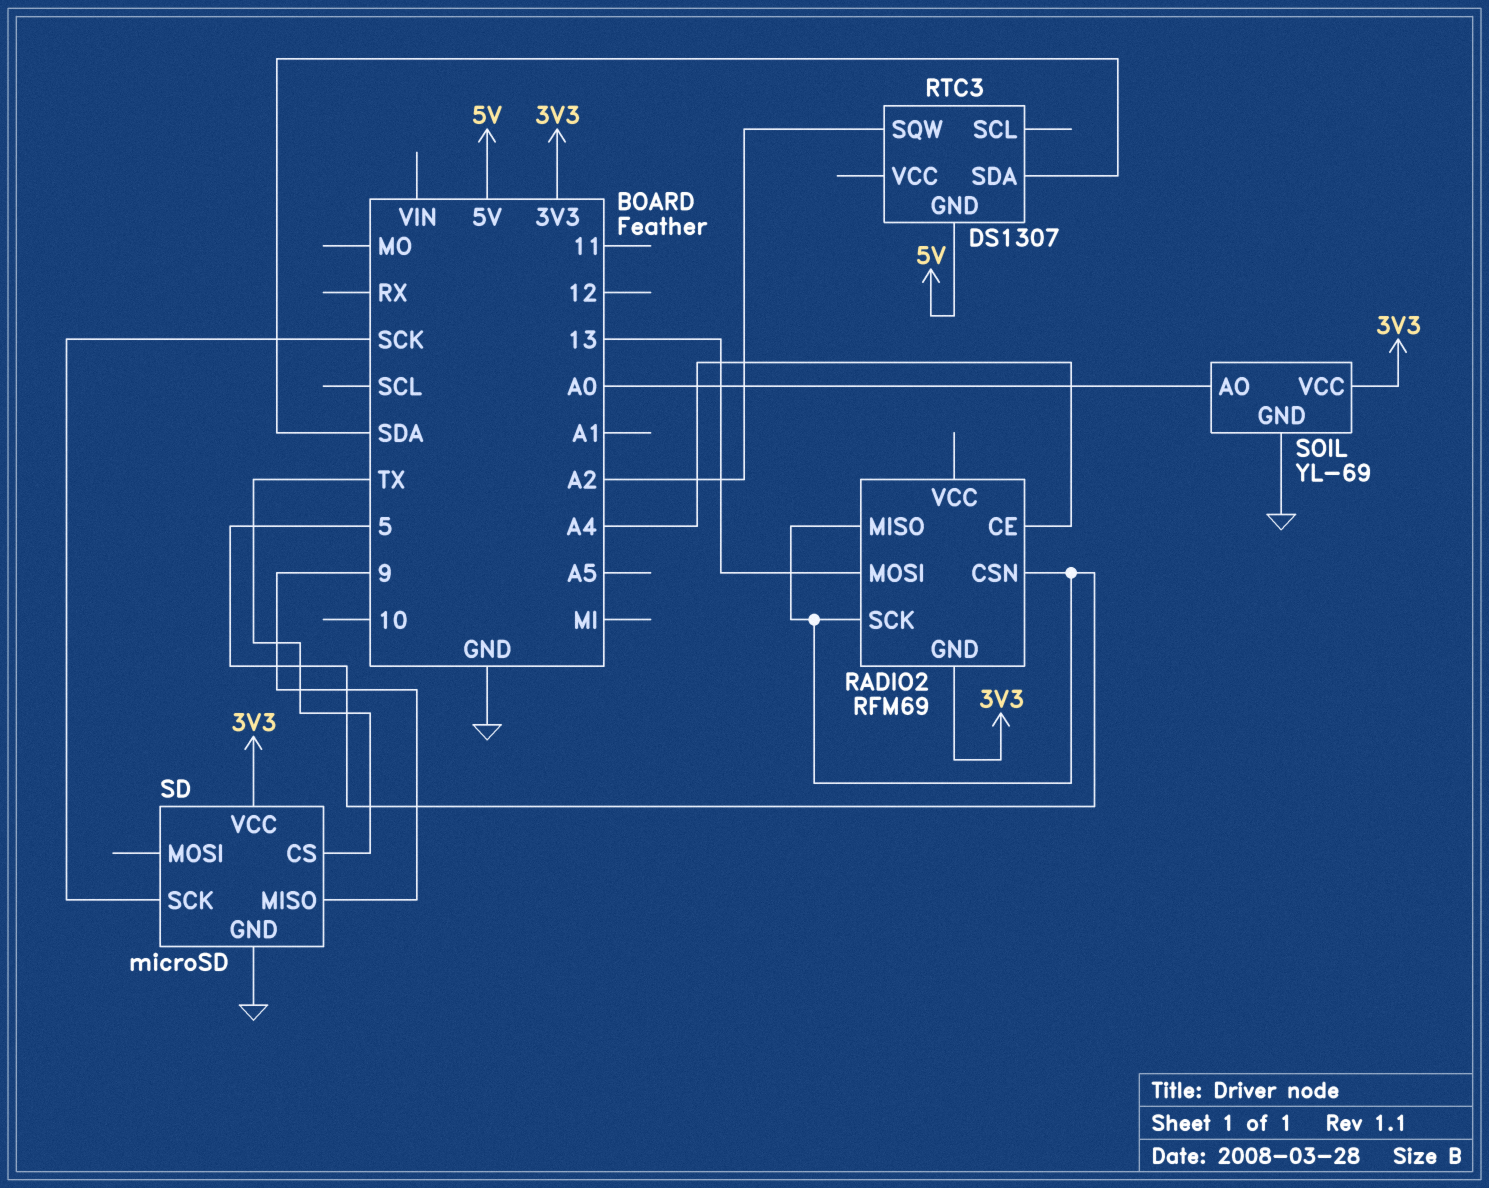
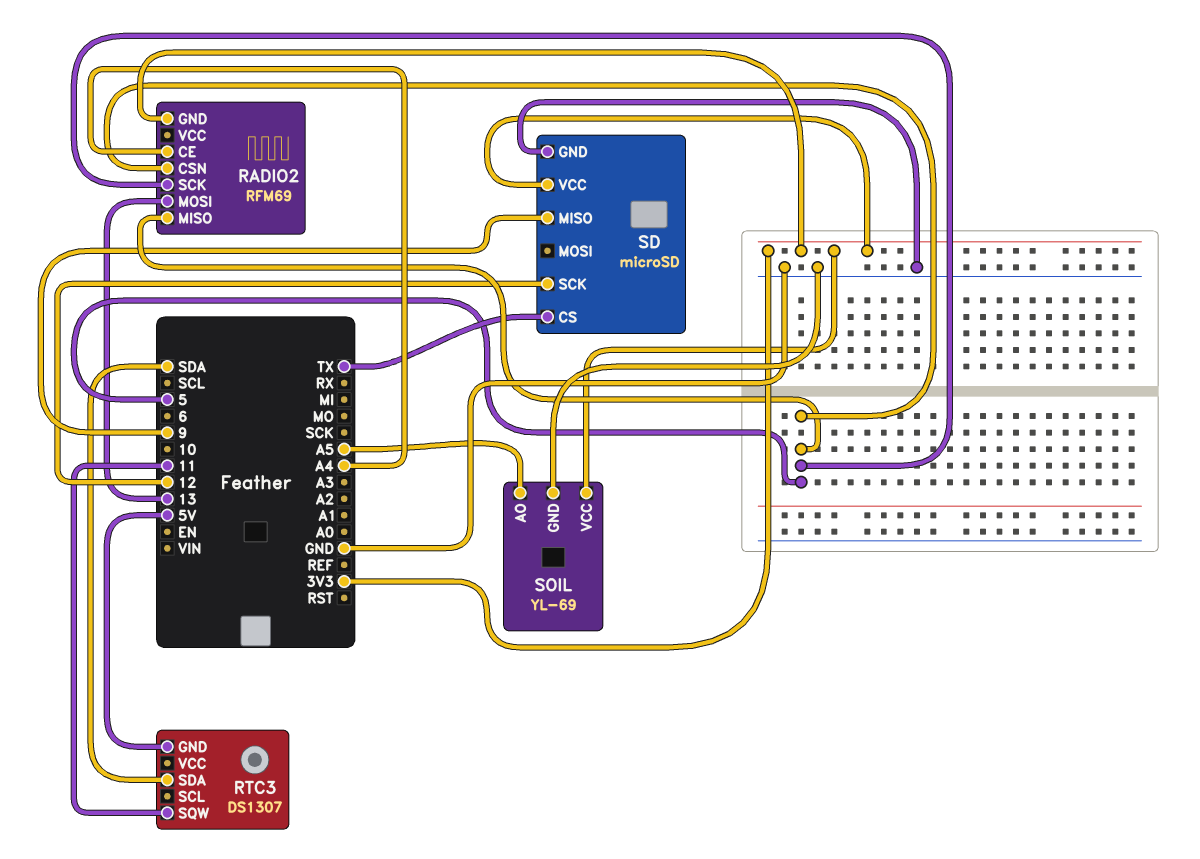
RTC3 pin SQW: A2 -> 11
SD pin SCK: SCK -> 12
SOIL pin AO: A0 -> A5

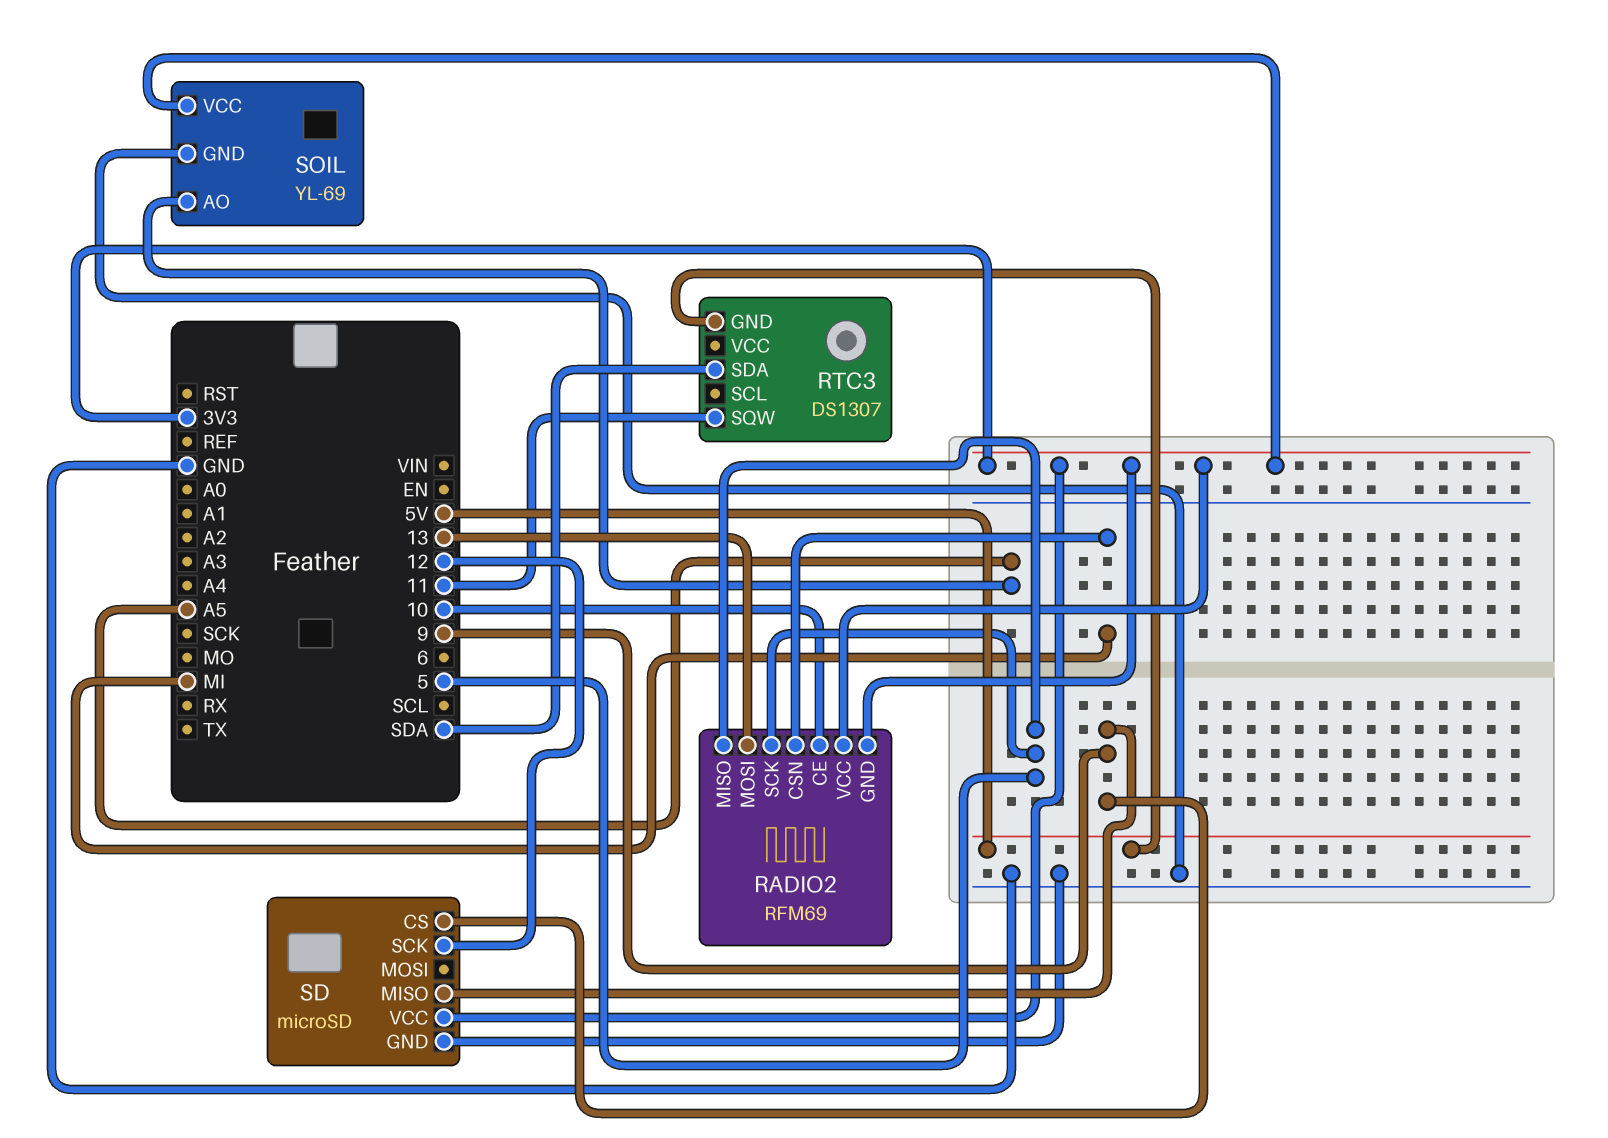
RADIO2 pin CE: A4 -> 10
RADIO2 pin CSN: 5 -> MI
RADIO2 pin VCC: none -> 3V3
SD pin CS: TX -> 9

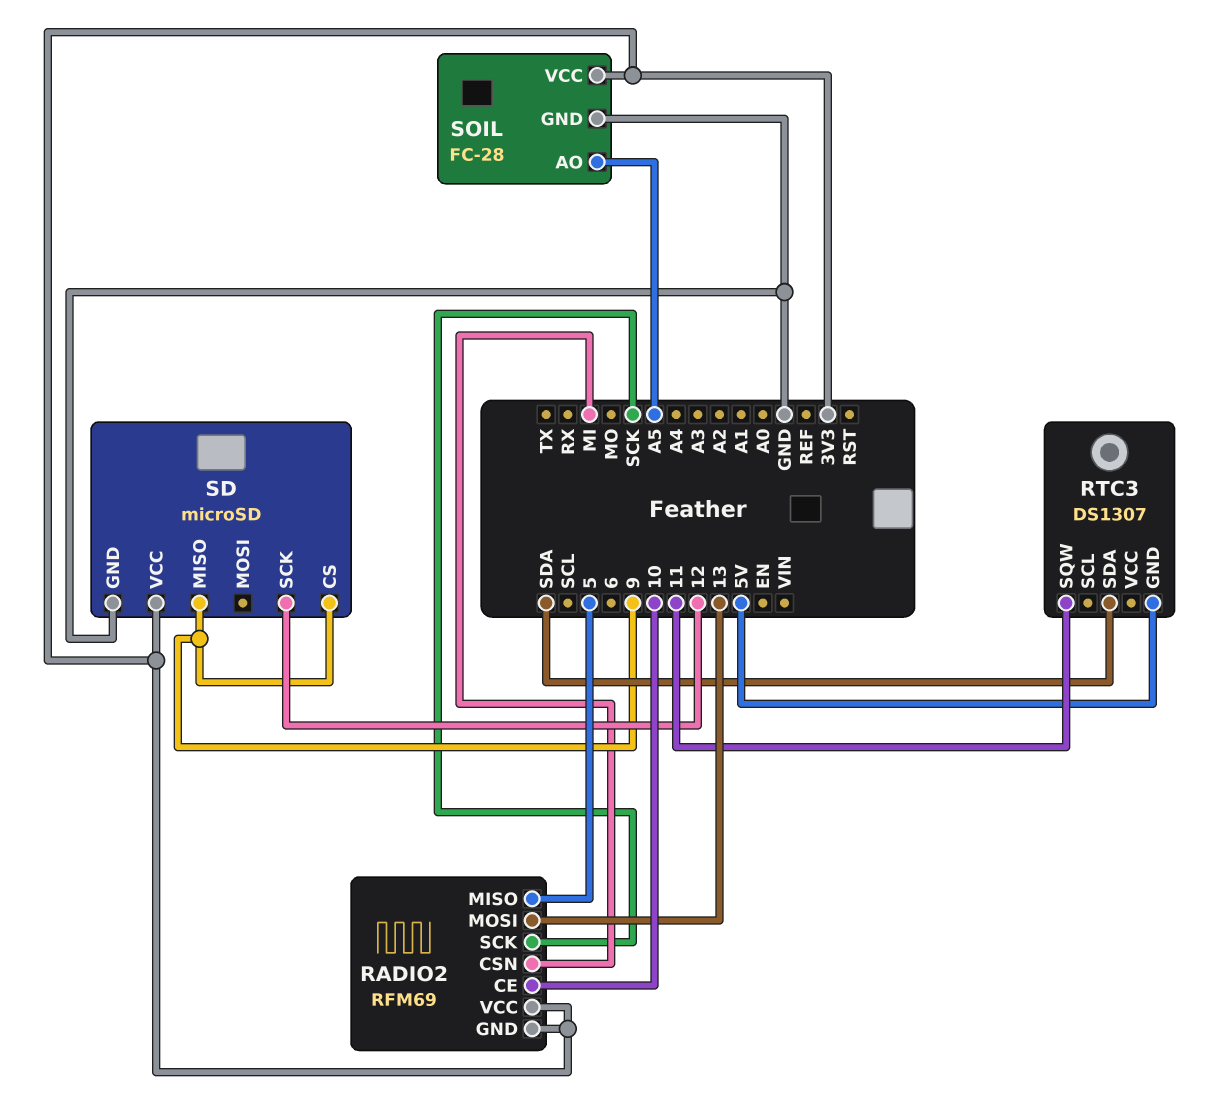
RADIO2 pin SCK: 5 -> SCK
SOIL: YL-69 -> FC-28

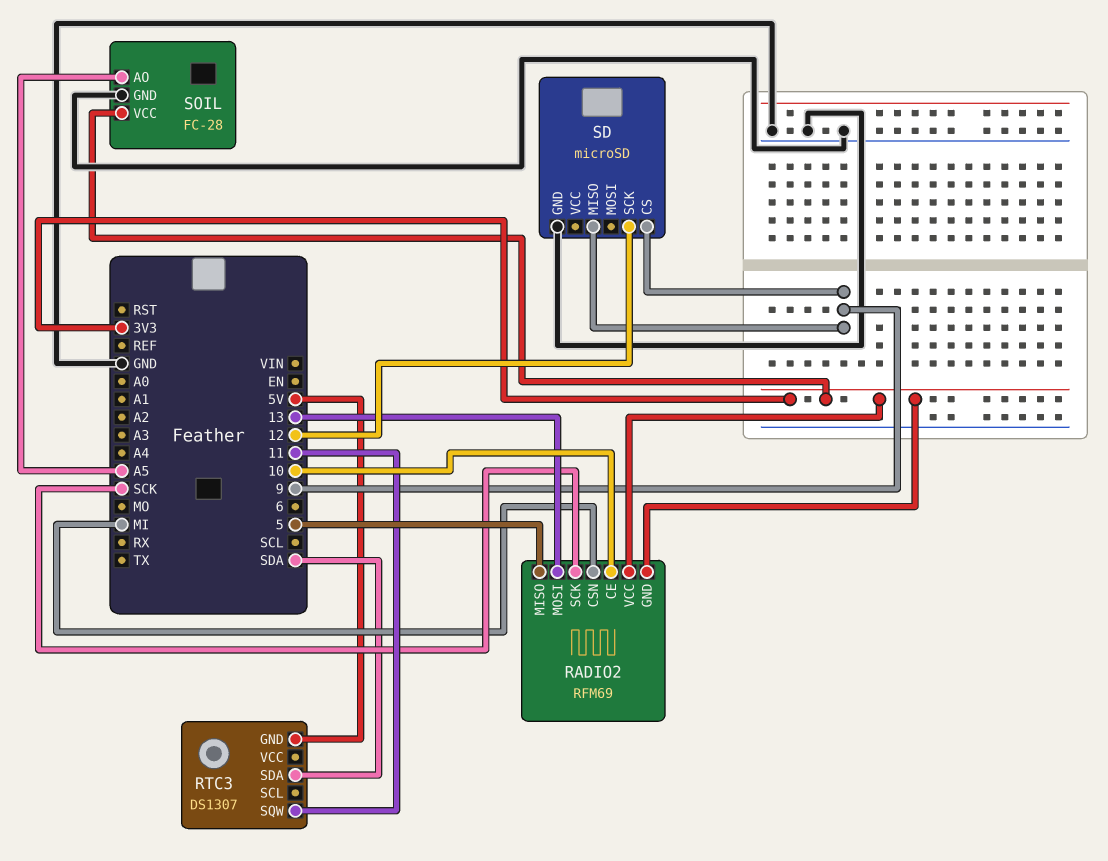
SD pin VCC: 3V3 -> none

